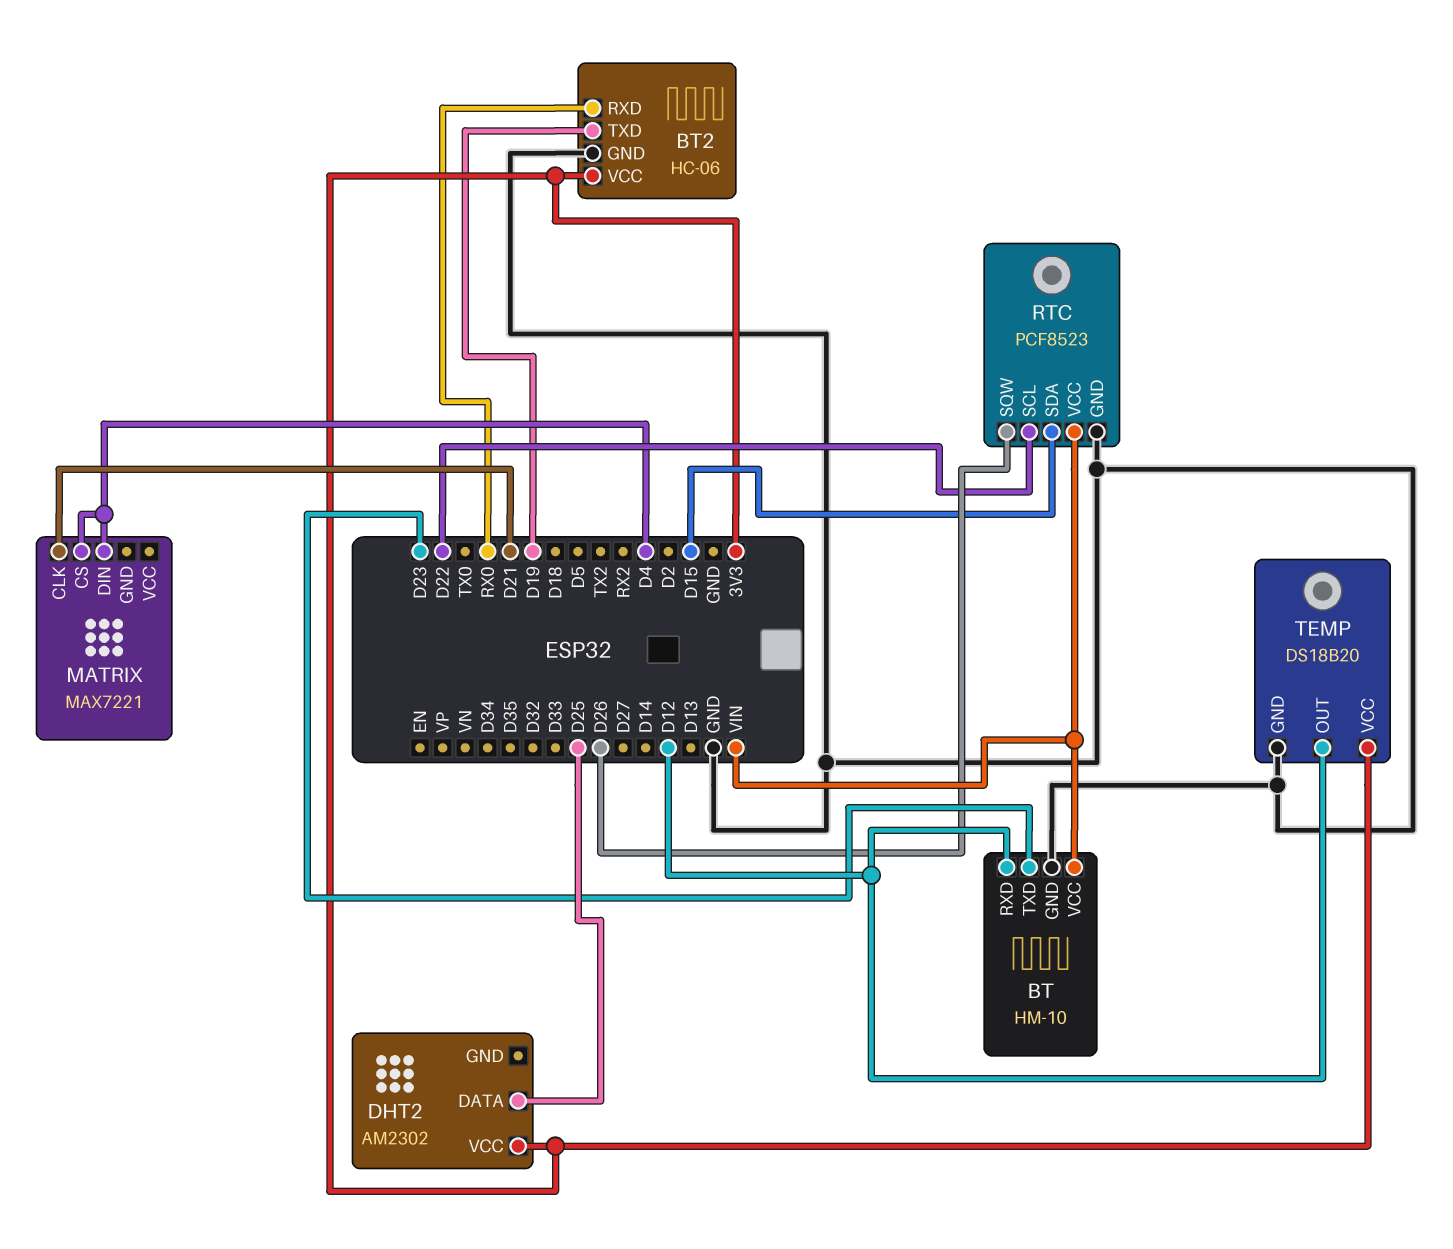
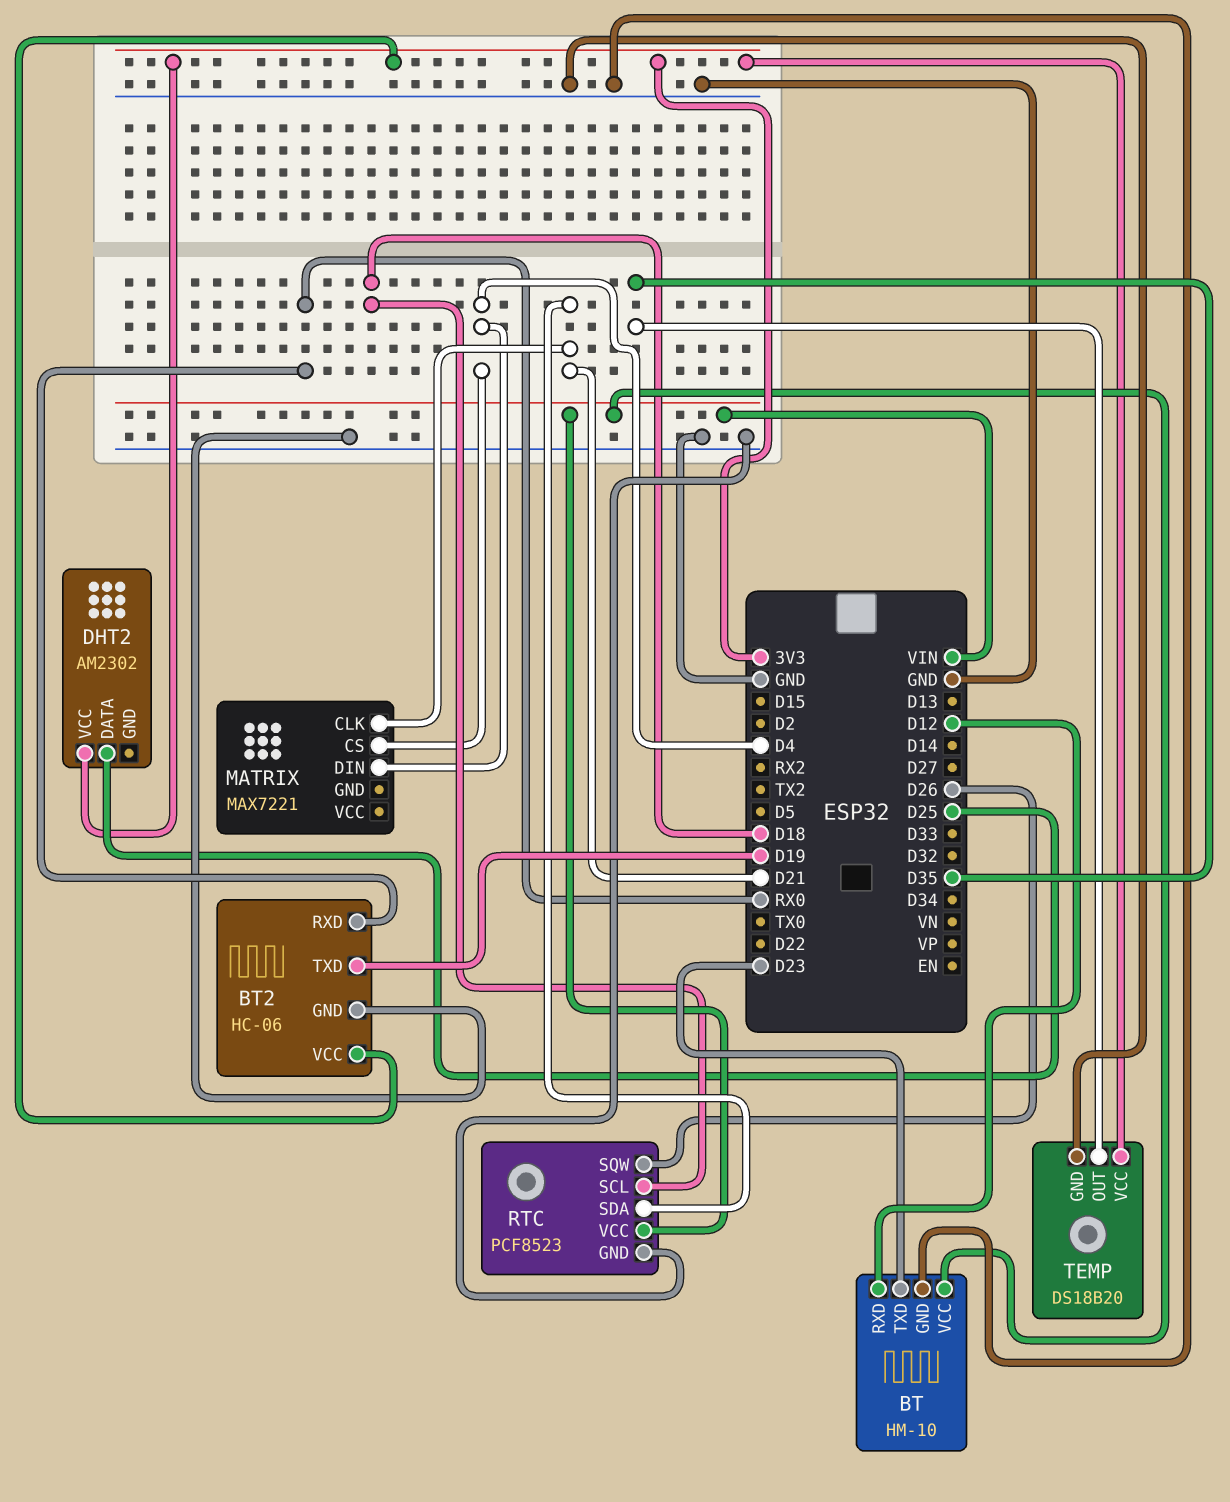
RTC pin SCL: D22 -> D18
RTC pin SDA: D15 -> D21
TEMP pin OUT: D12 -> D35

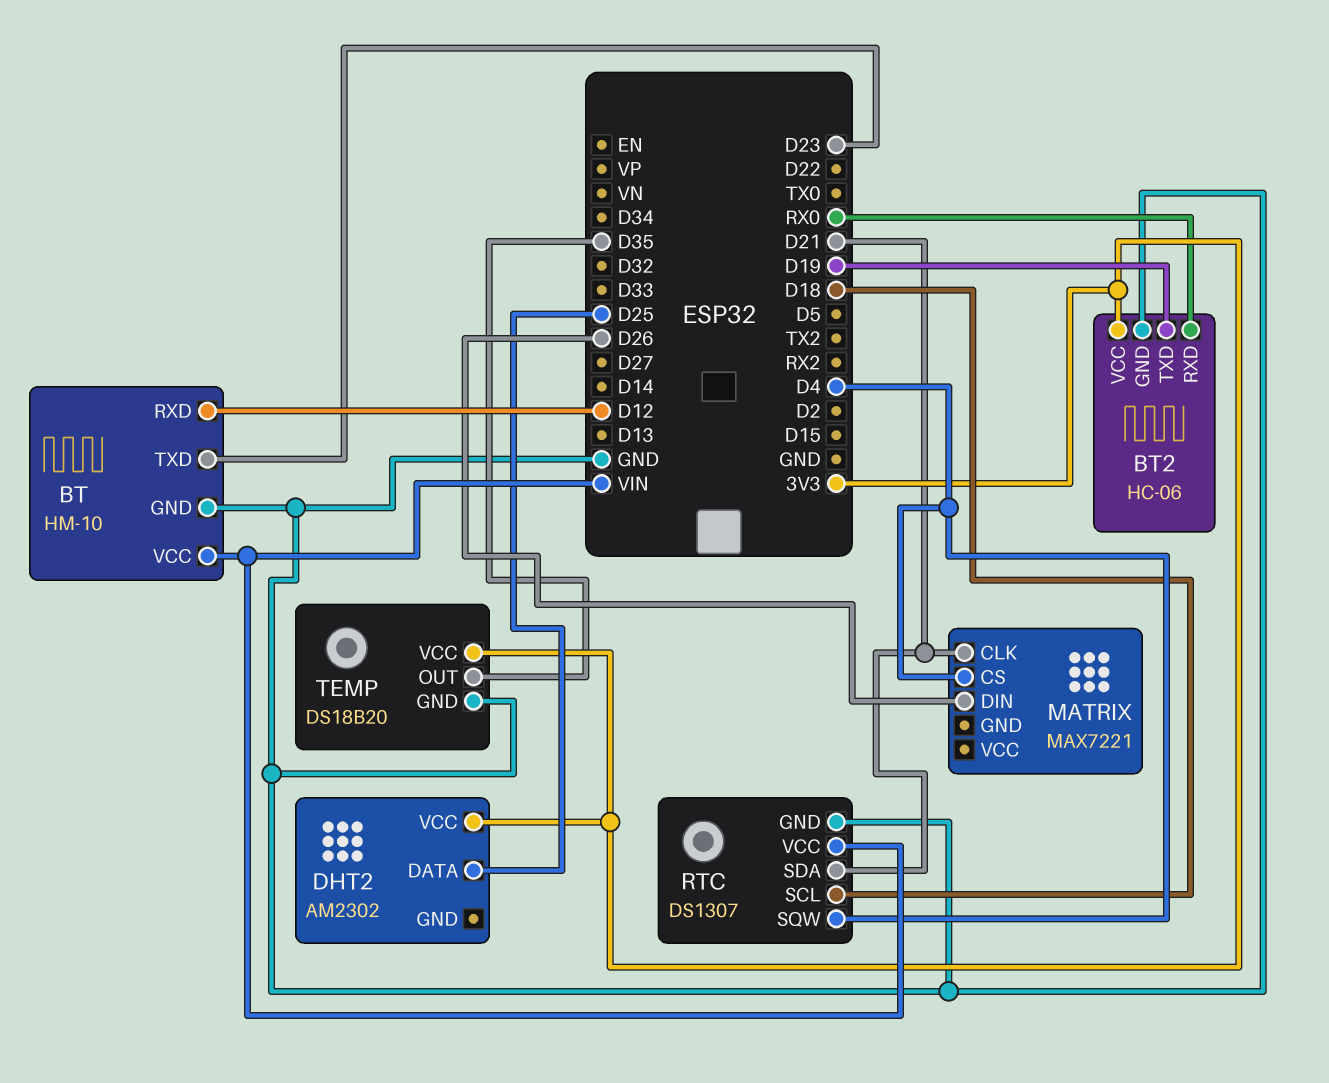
MATRIX pin DIN: D4 -> D26
RTC: PCF8523 -> DS1307
RTC pin SQW: D26 -> D4

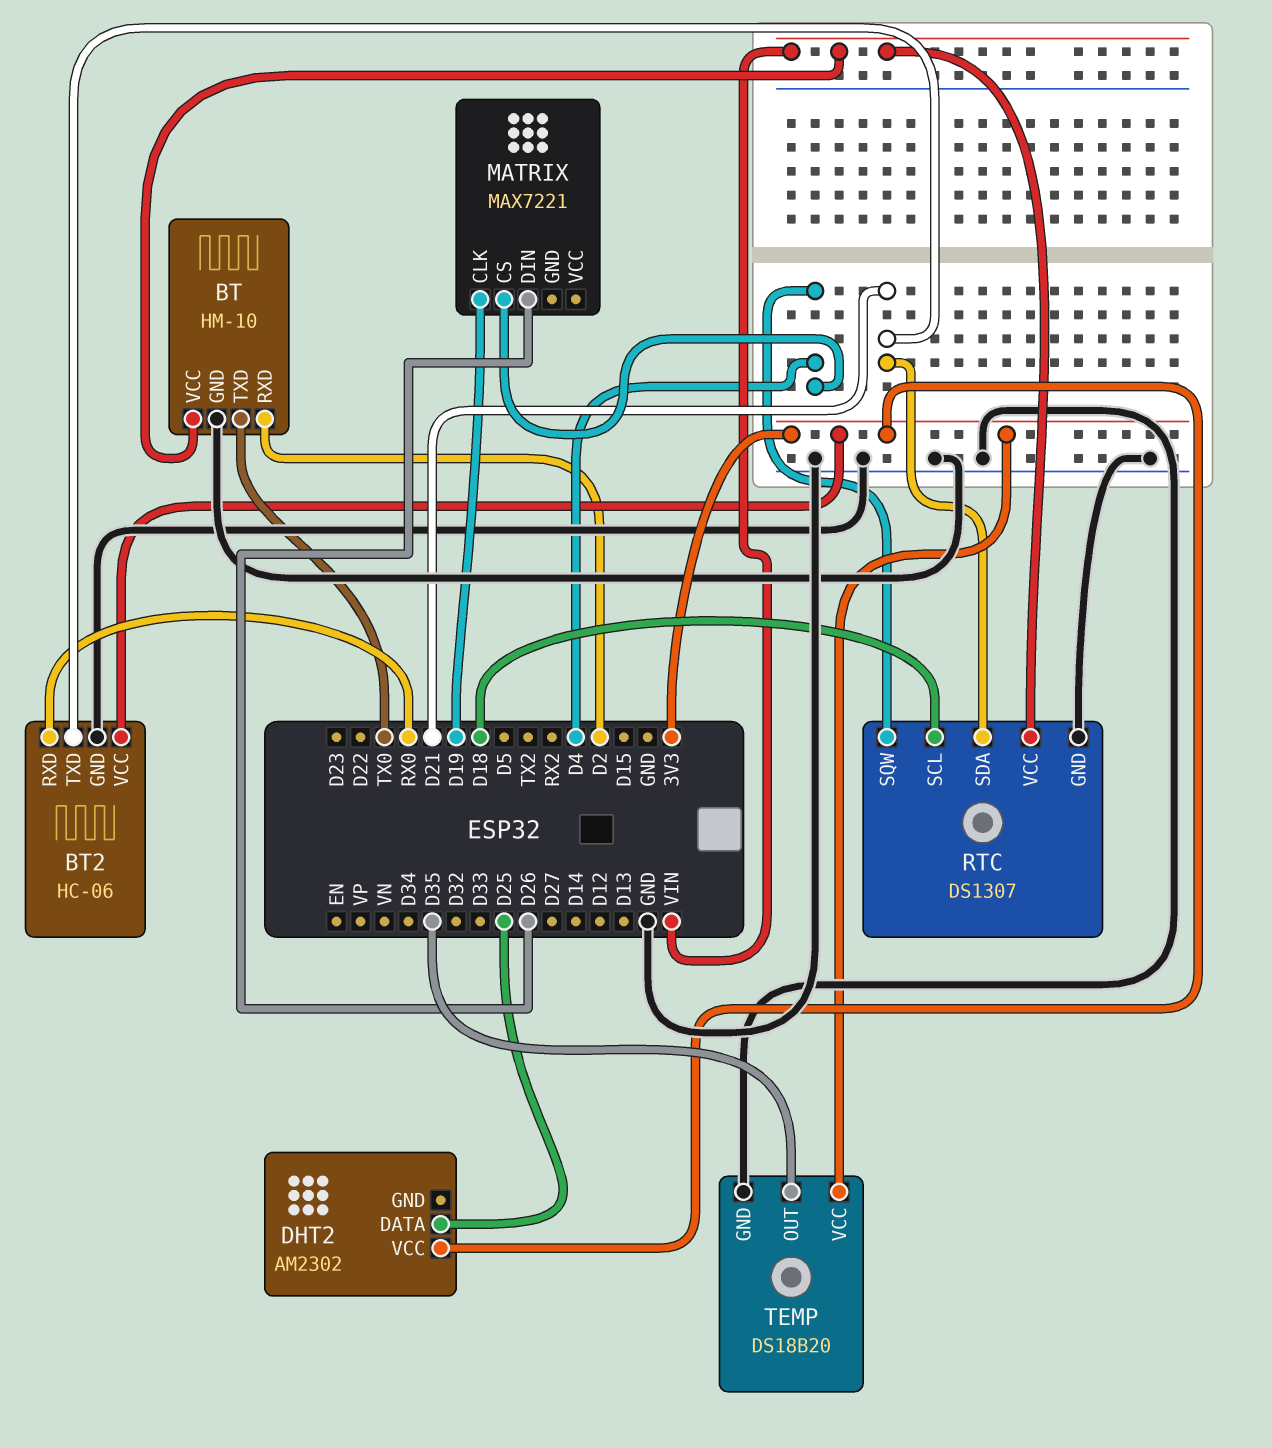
BT pin RXD: D12 -> D2
BT pin TXD: D23 -> TX0
BT2 pin TXD: D19 -> D21
MATRIX pin CLK: D21 -> D19

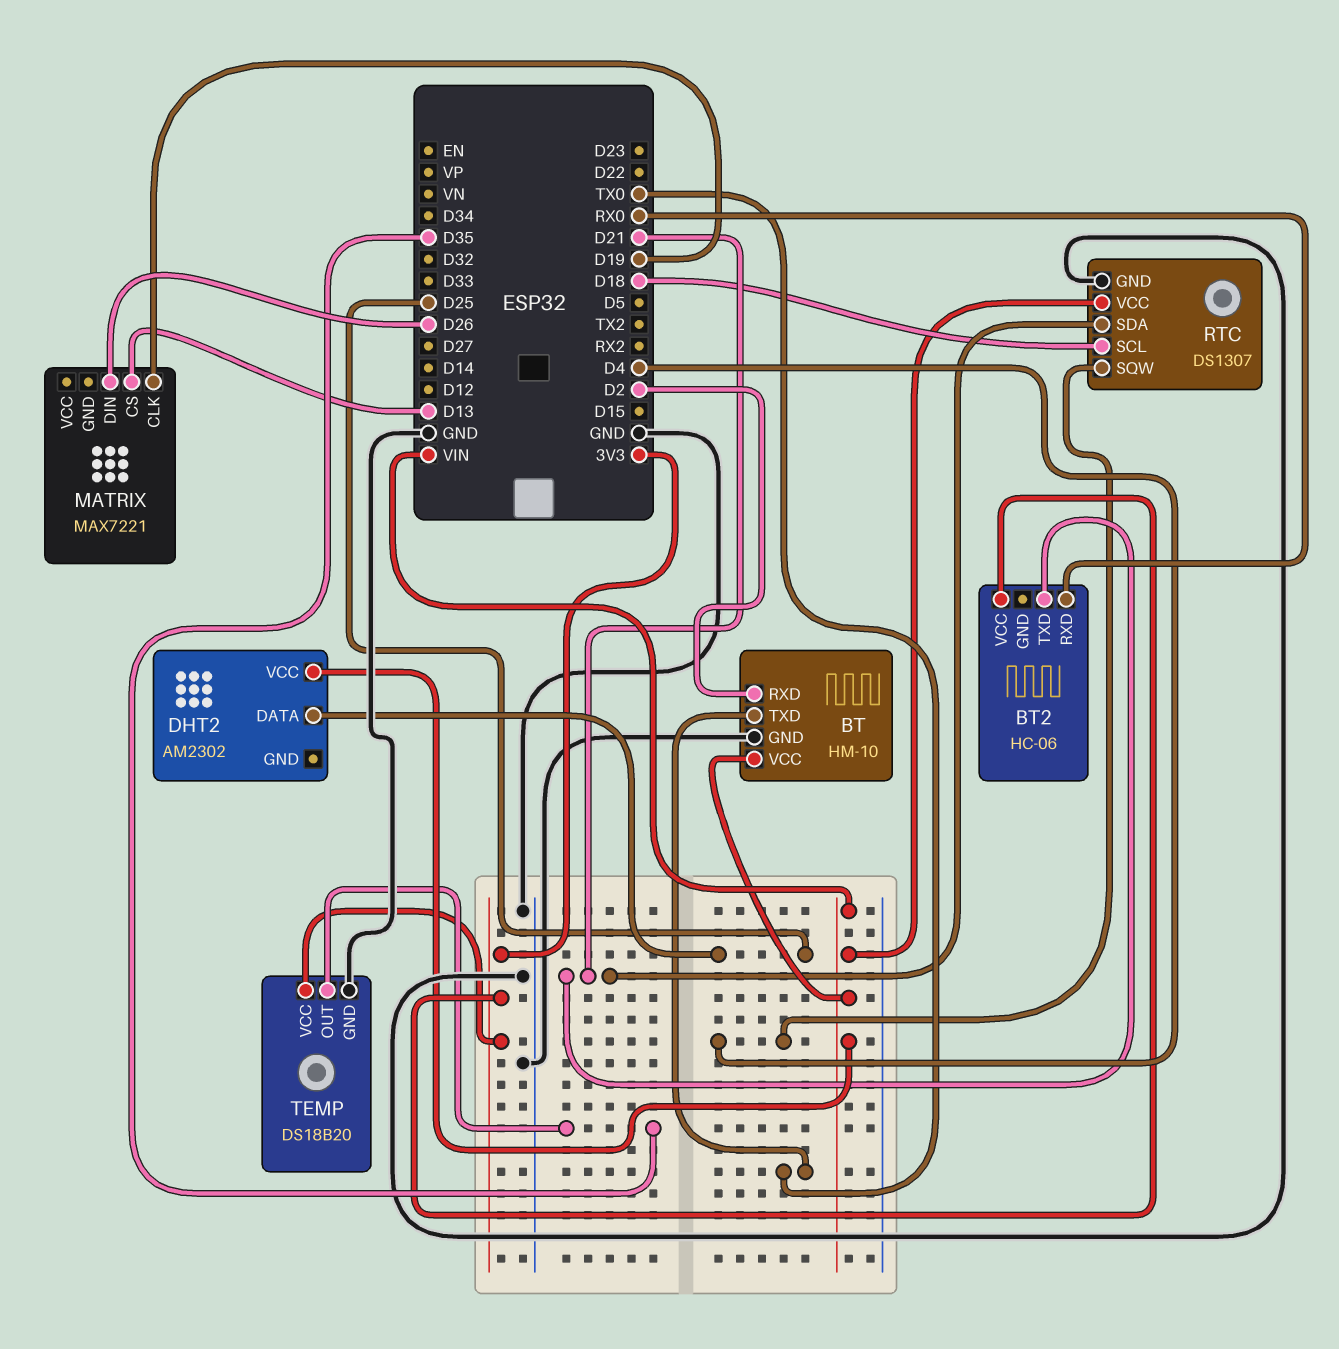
BT2 pin GND: GND -> none
DHT2 pin VCC: 3V3 -> VIN
MATRIX pin CS: D4 -> D13

